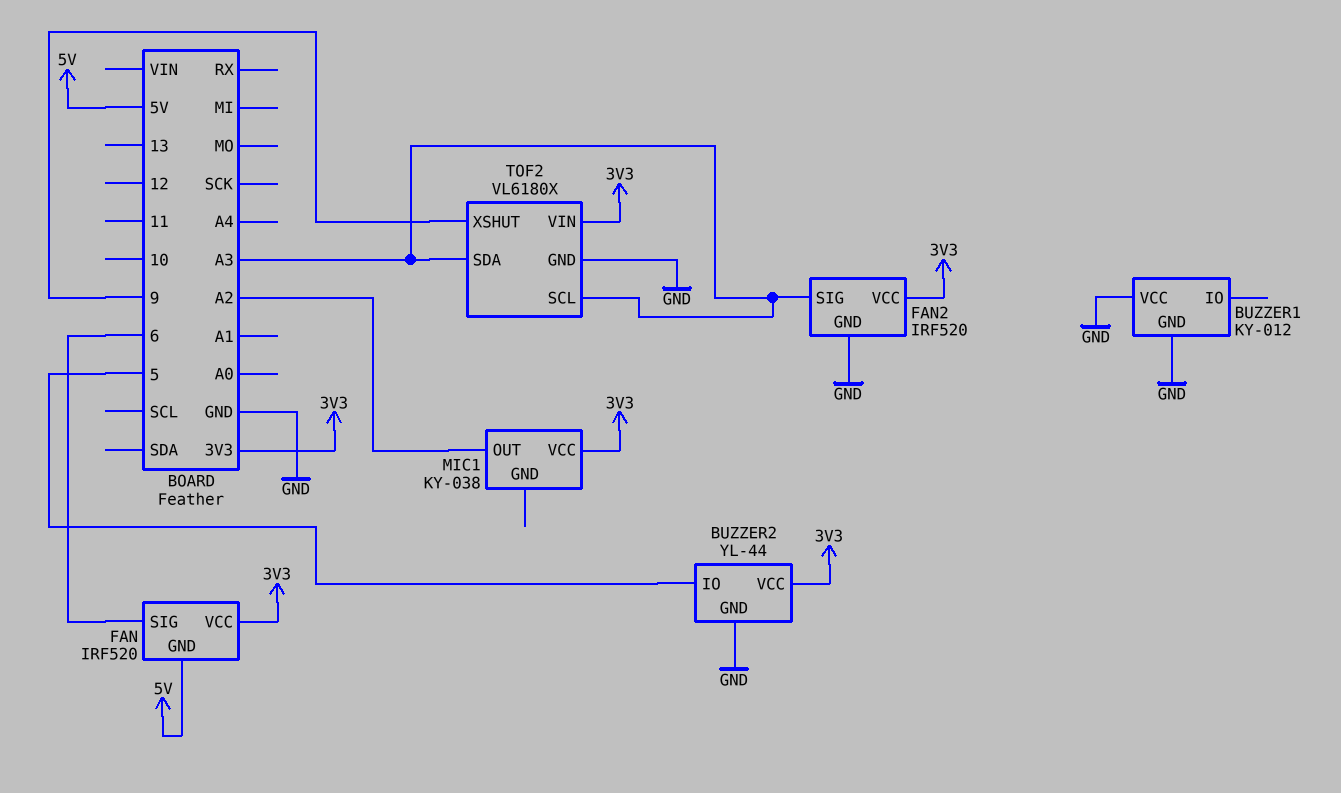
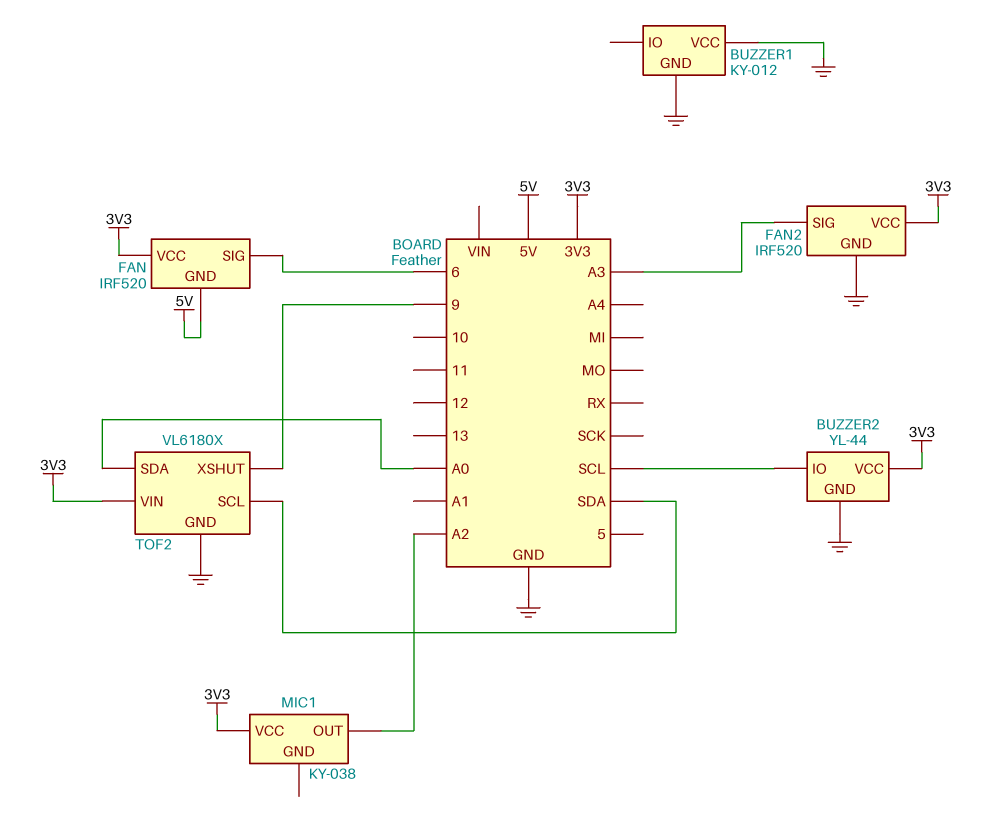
BUZZER2 pin IO: 5 -> SCL
TOF2 pin SCL: A3 -> SDA
TOF2 pin SDA: A3 -> A0

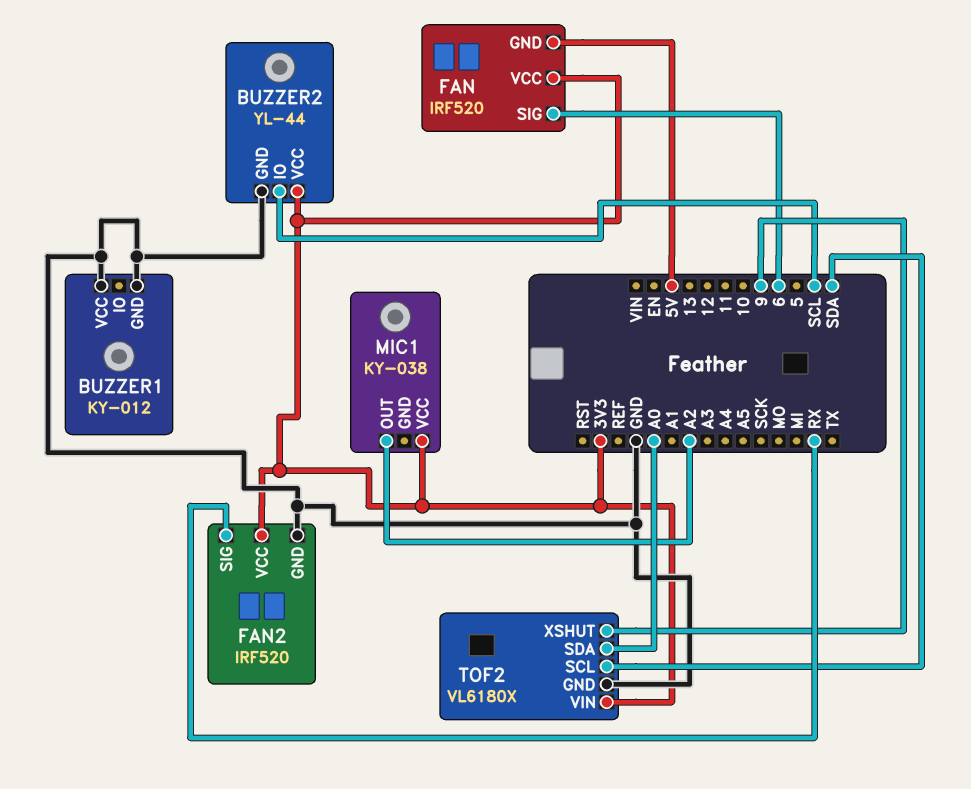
FAN2 pin SIG: A3 -> RX

